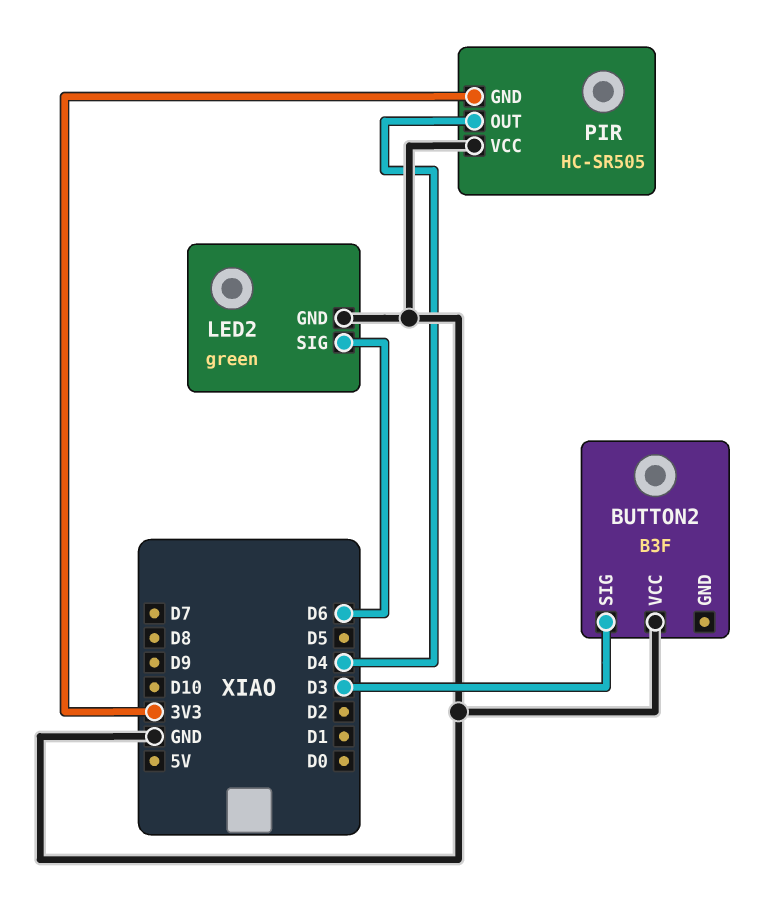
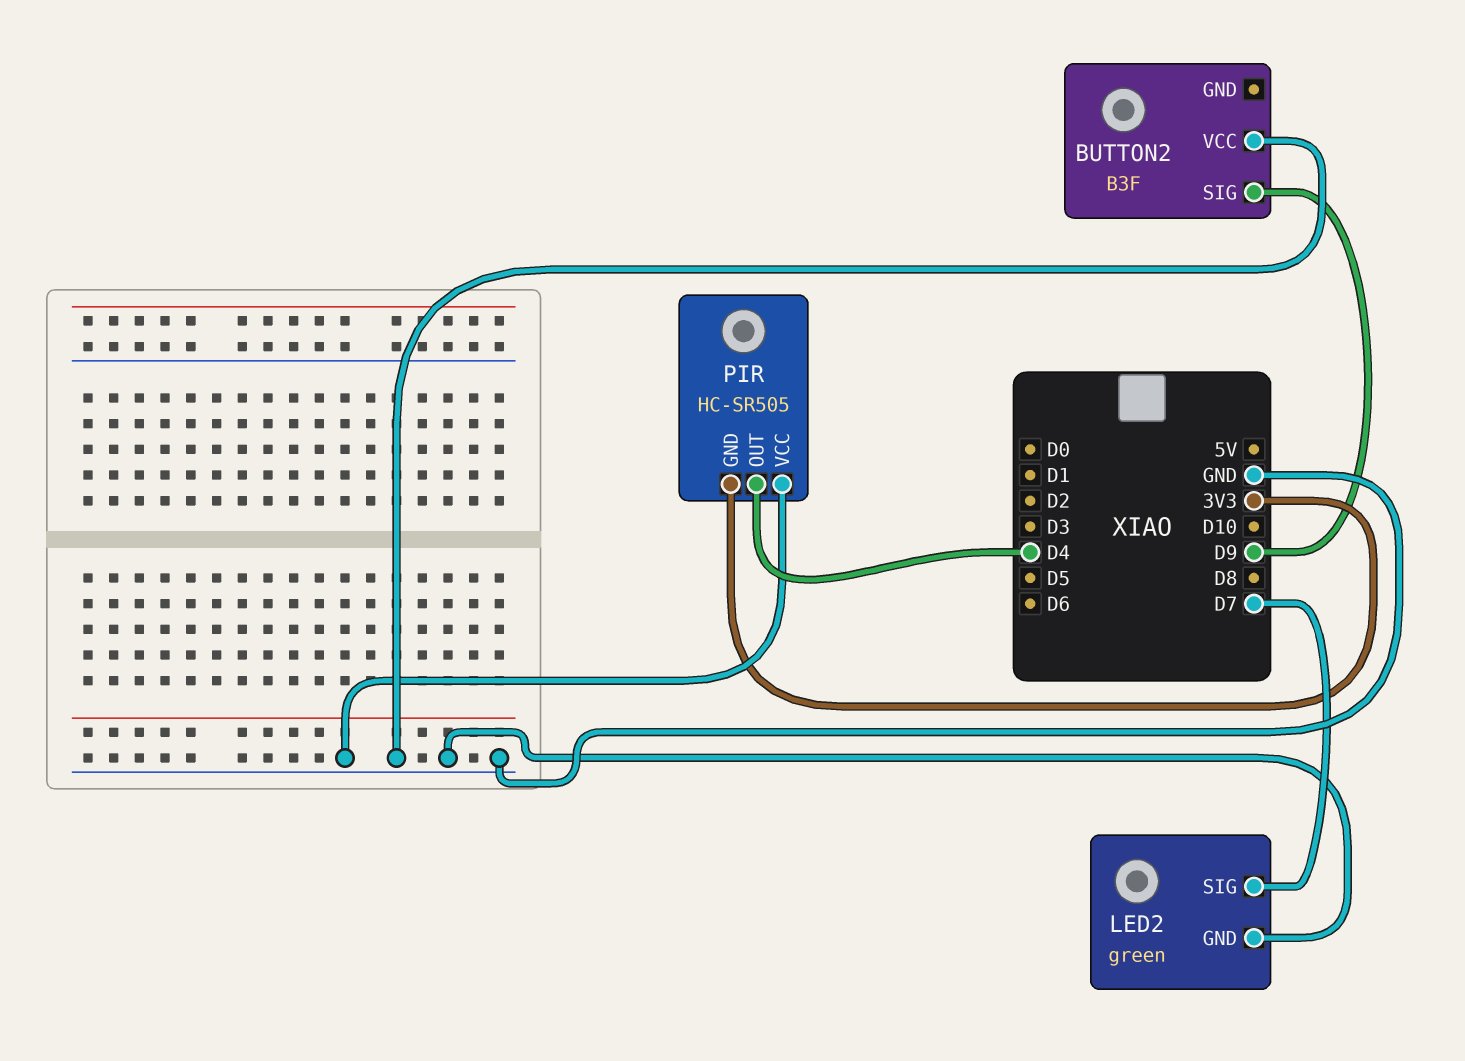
BUTTON2 pin SIG: D3 -> D9
LED2 pin SIG: D6 -> D7

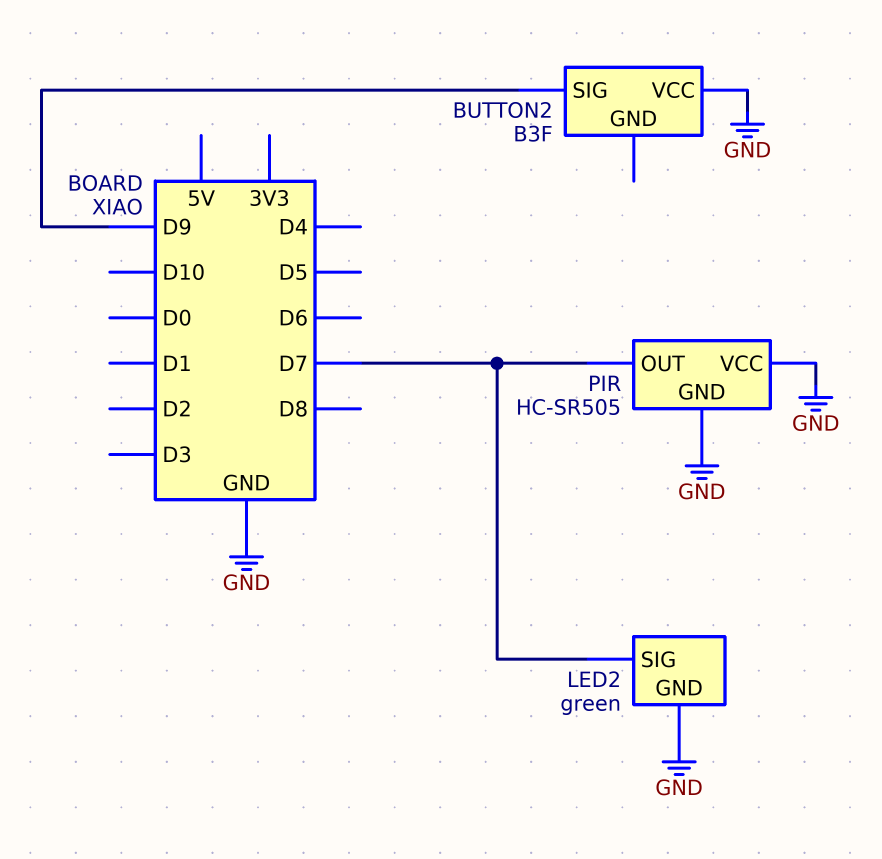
PIR pin GND: 3V3 -> GND
PIR pin OUT: D4 -> D7

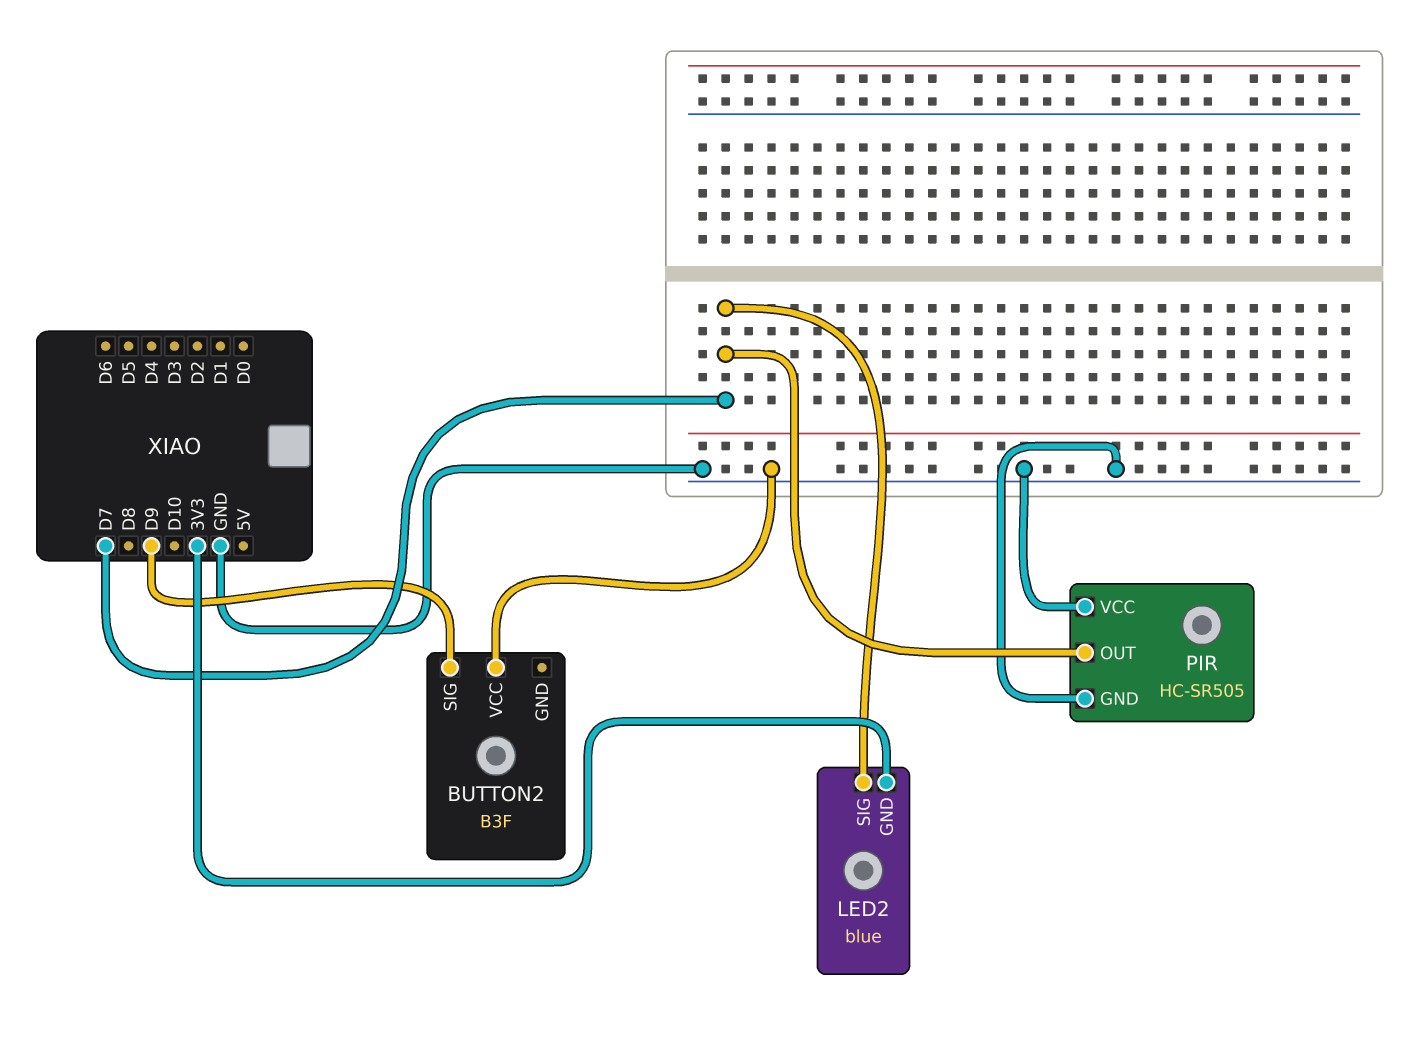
LED2: green -> blue
LED2 pin GND: GND -> 3V3

